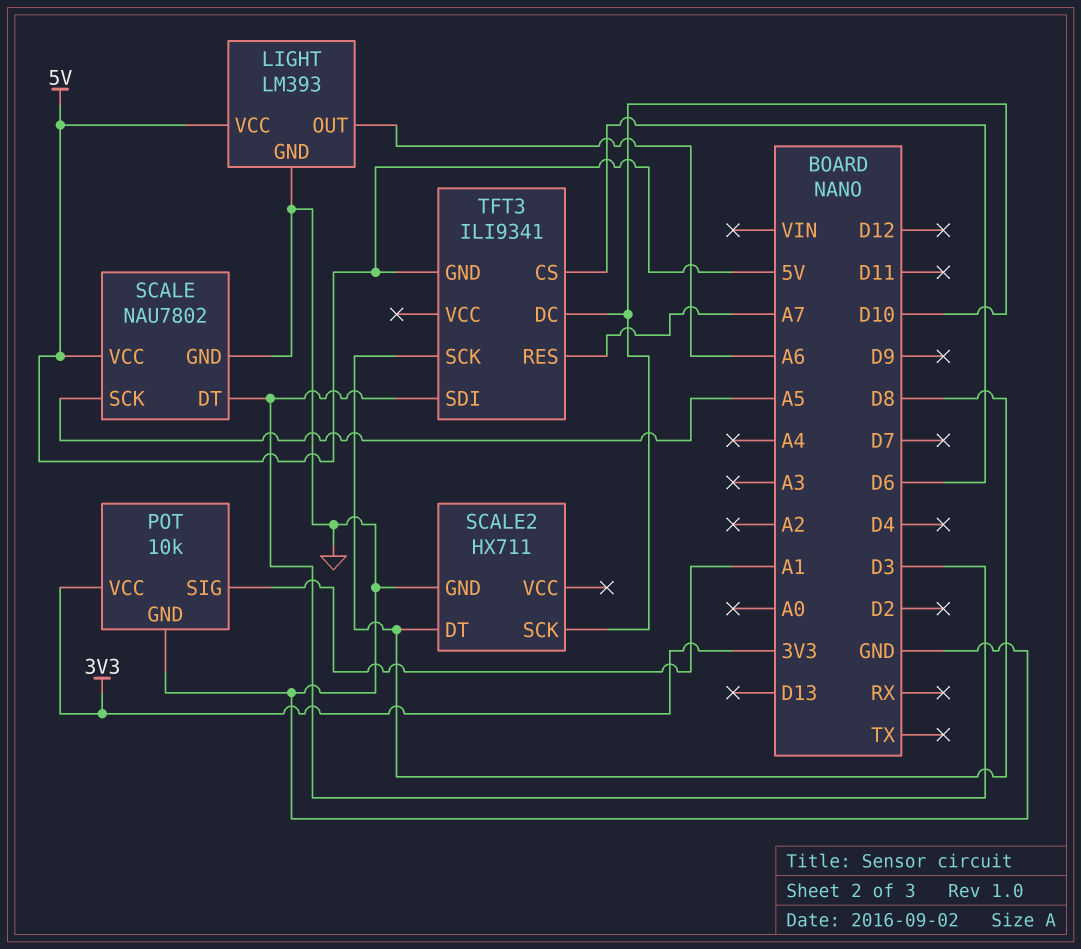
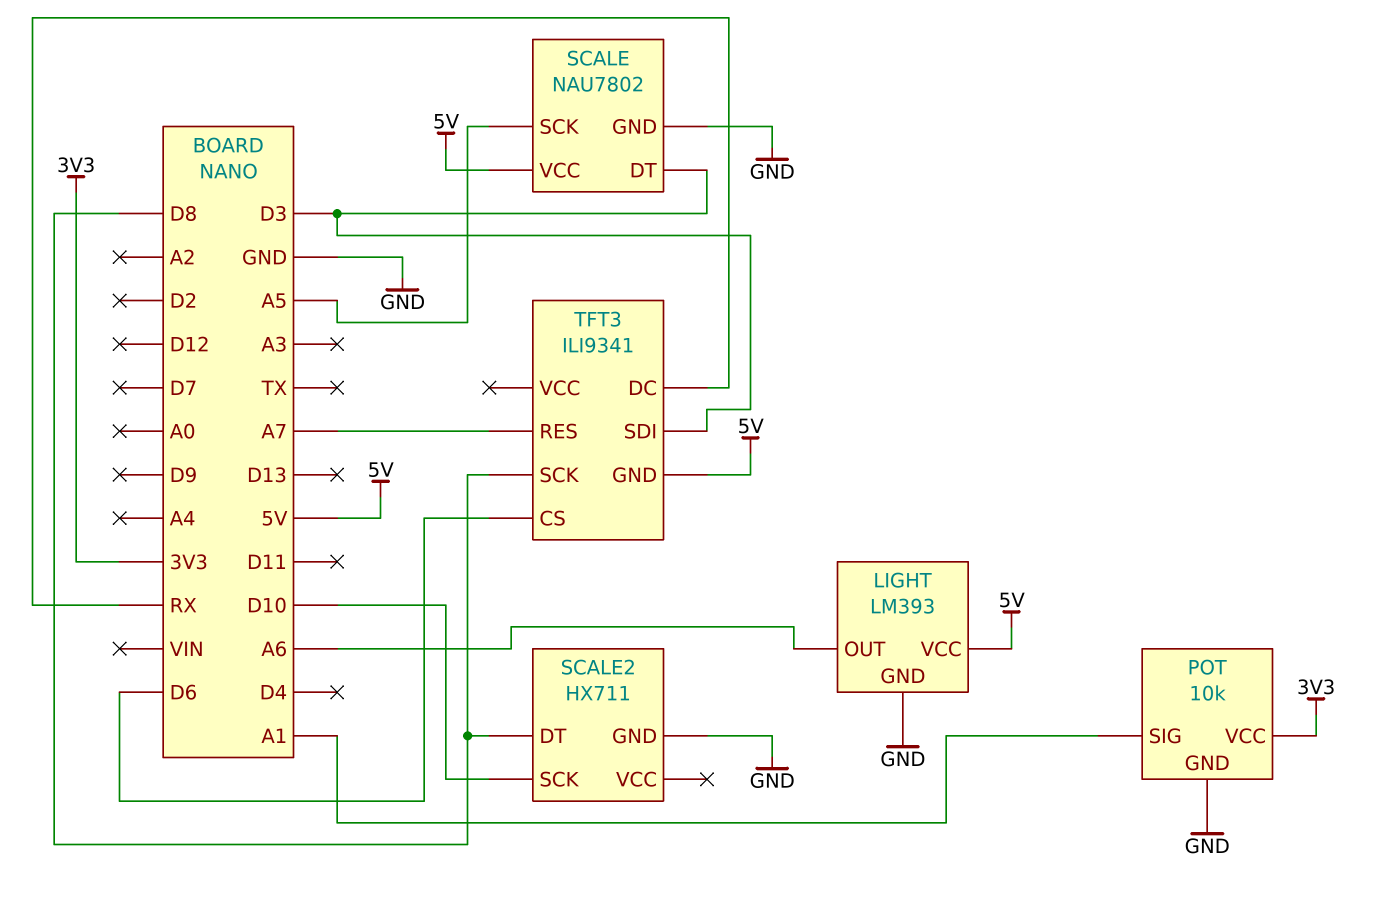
TFT3 pin DC: D10 -> RX

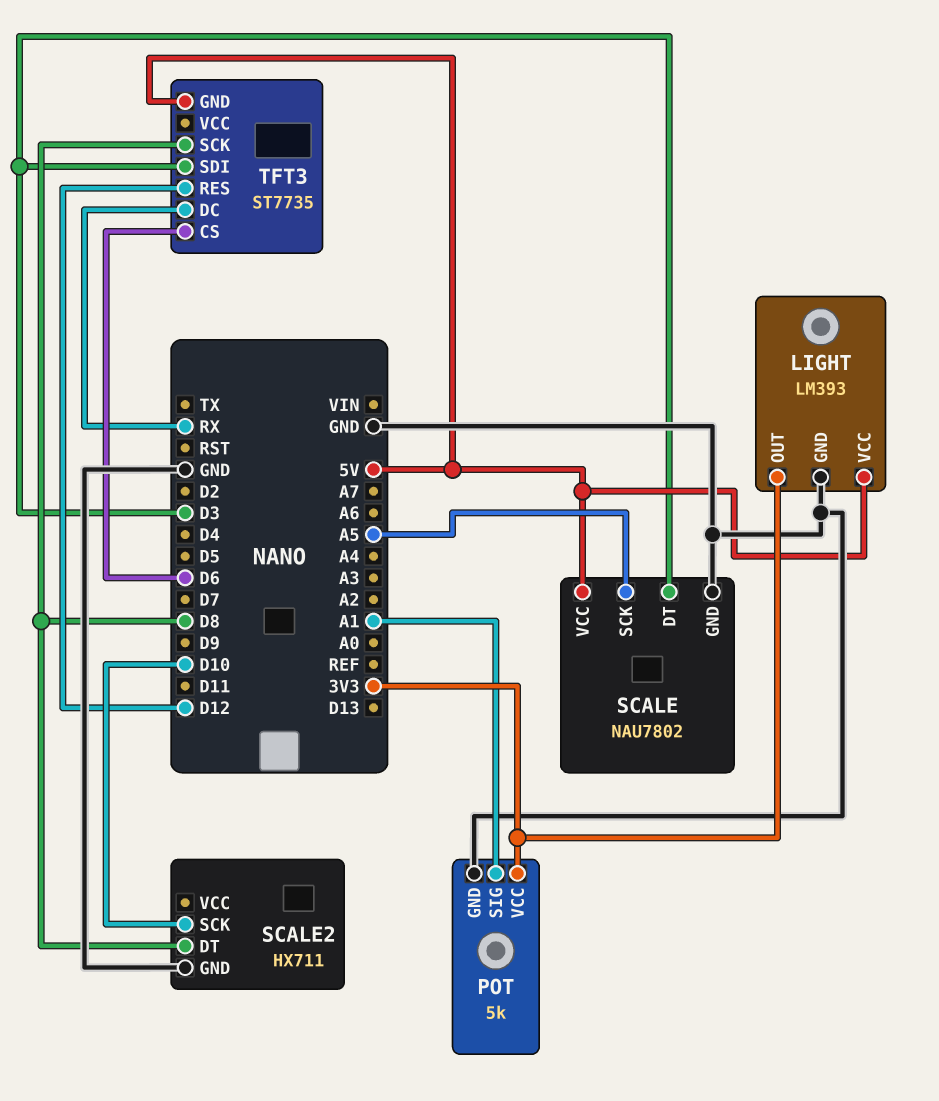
LIGHT pin OUT: A6 -> 3V3
POT: 10k -> 5k
TFT3: ILI9341 -> ST7735
TFT3 pin RES: A7 -> D12

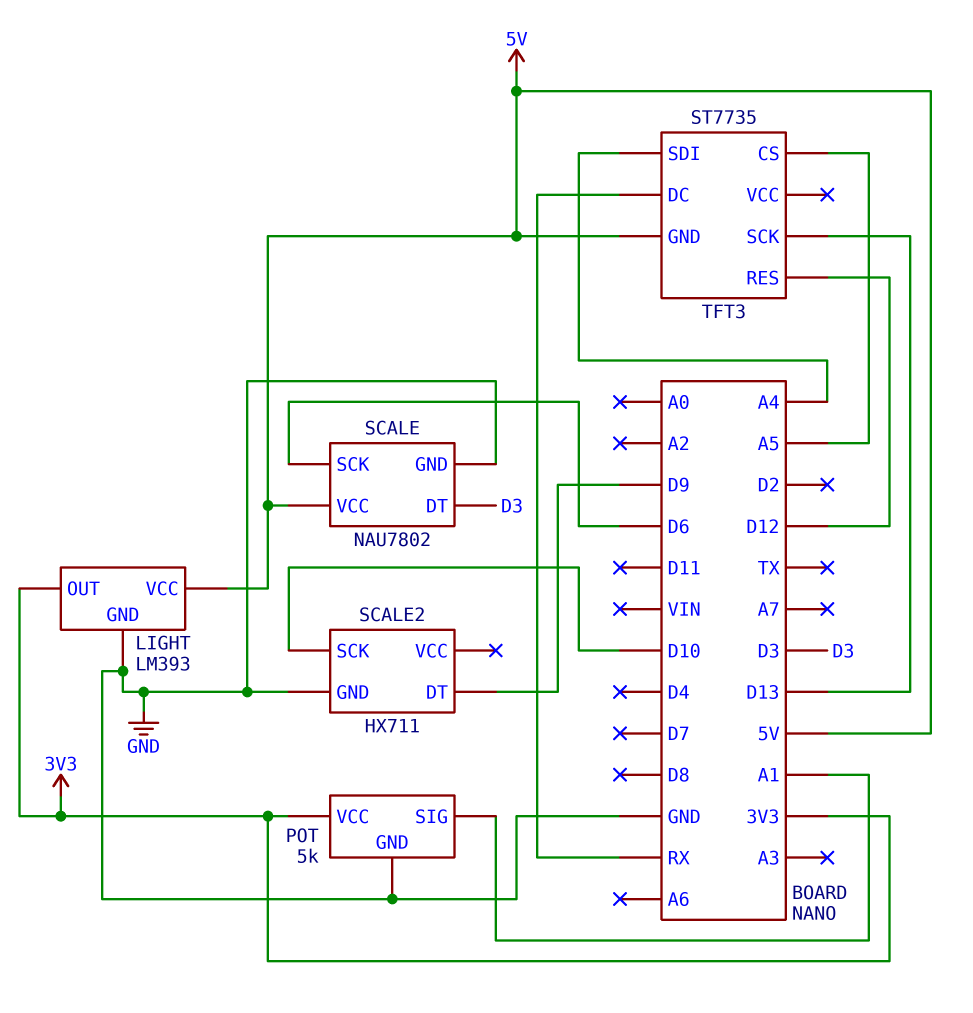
SCALE pin SCK: A5 -> D6
SCALE2 pin DT: D8 -> D9
TFT3 pin CS: D6 -> A5
TFT3 pin SCK: D8 -> D13
TFT3 pin SDI: D3 -> A4

